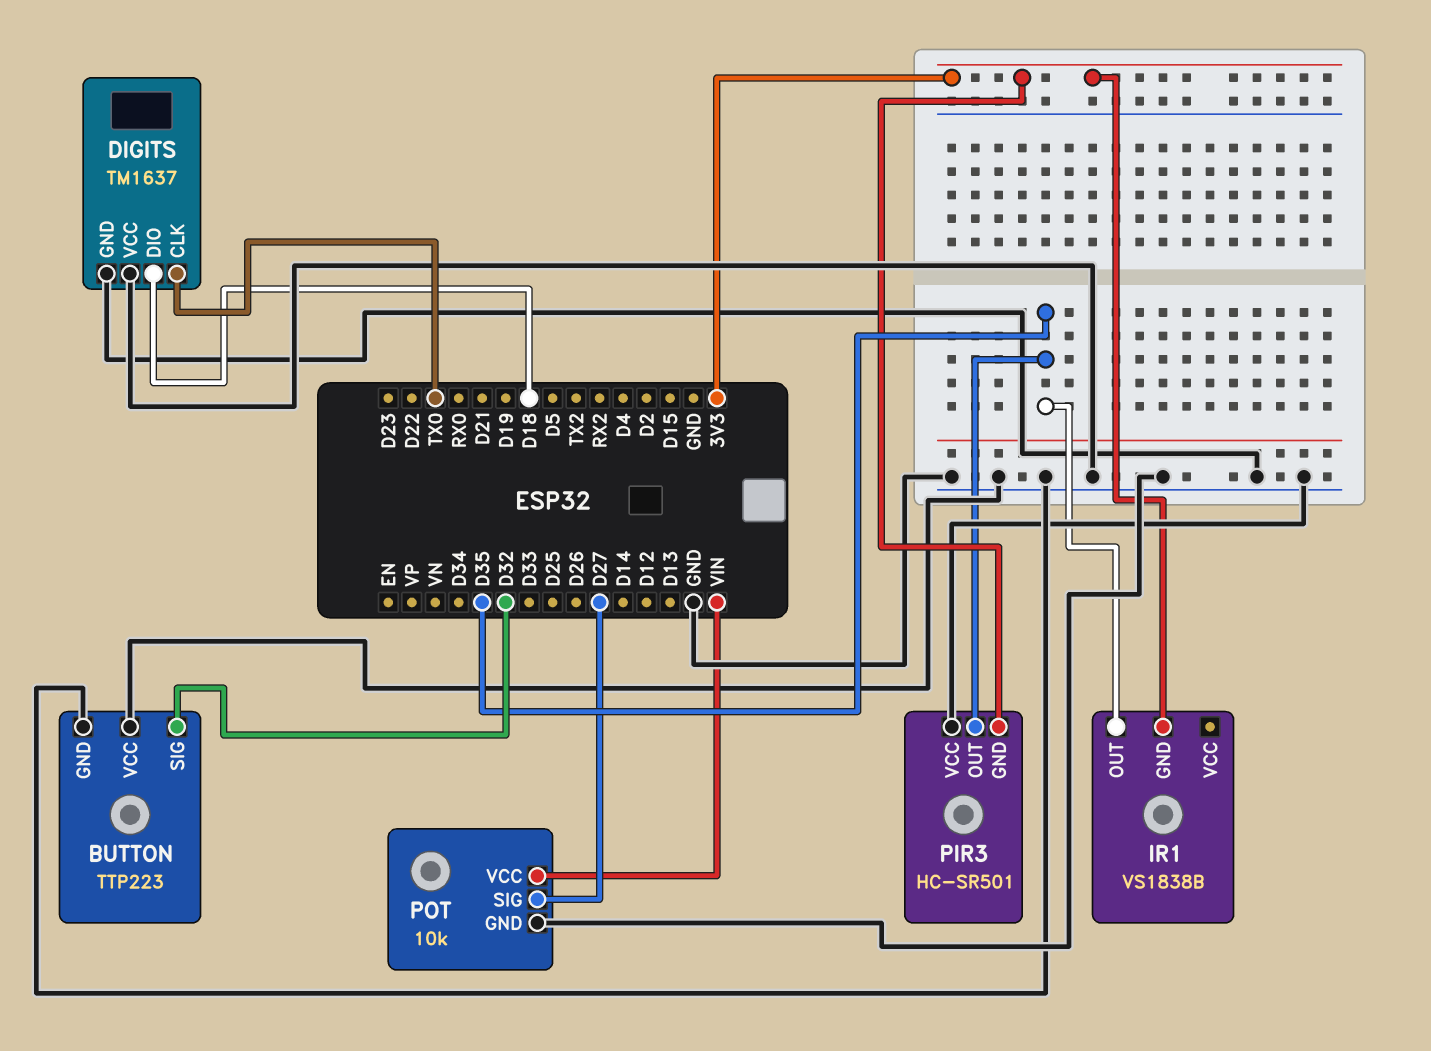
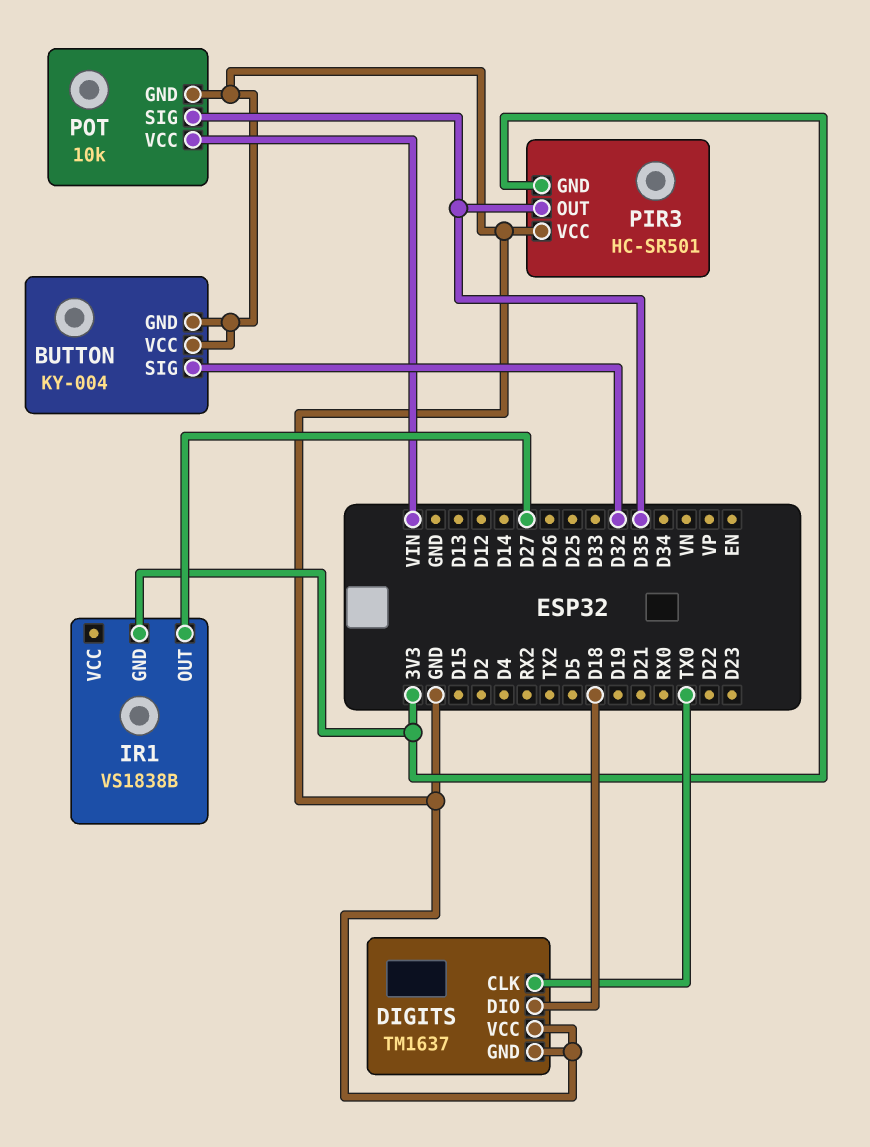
BUTTON: TTP223 -> KY-004
IR1 pin OUT: D35 -> D27
POT pin SIG: D27 -> D35

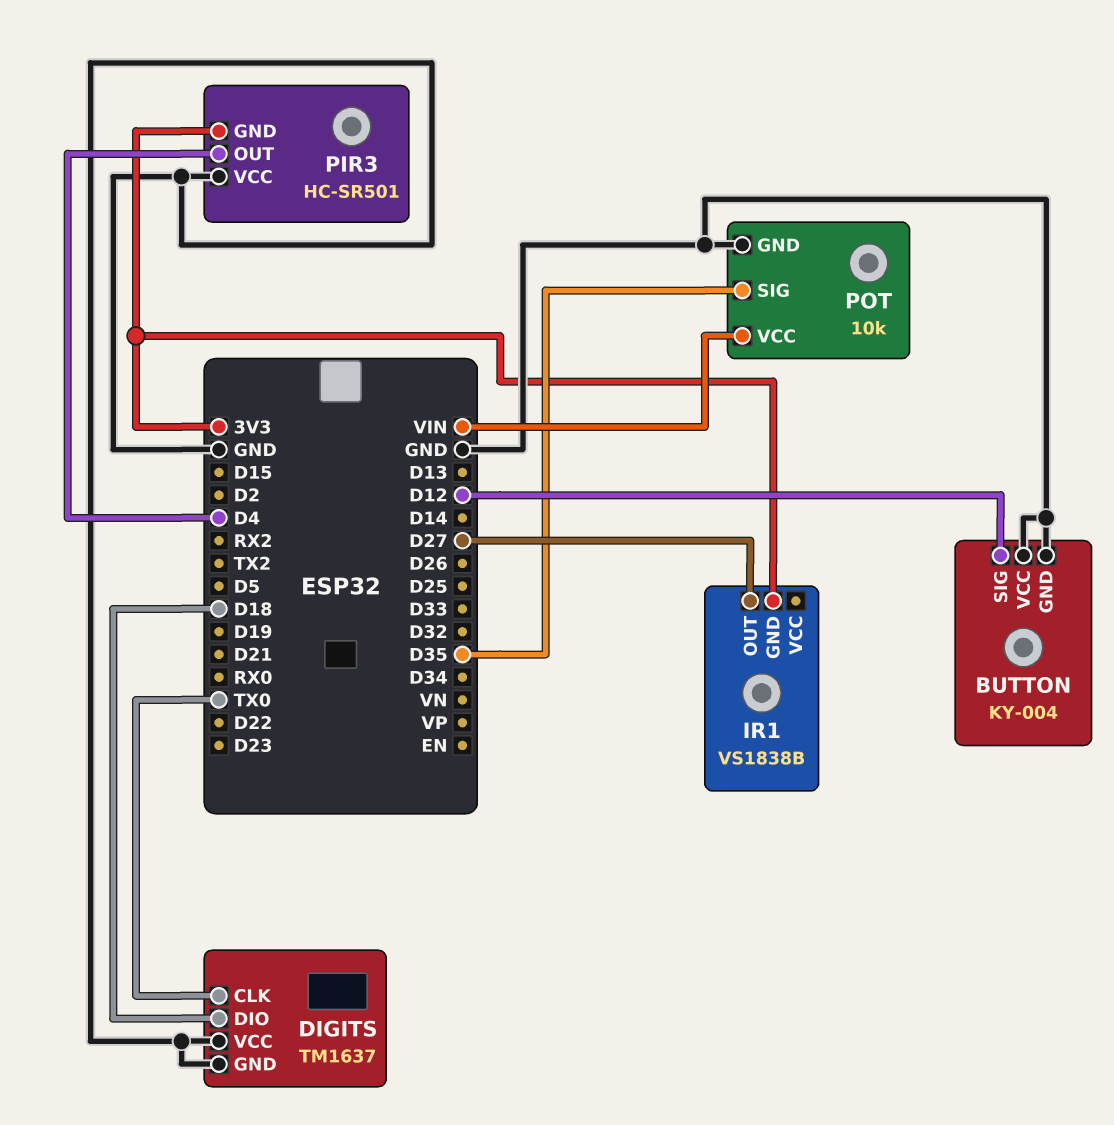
BUTTON pin SIG: D32 -> D12
PIR3 pin OUT: D35 -> D4

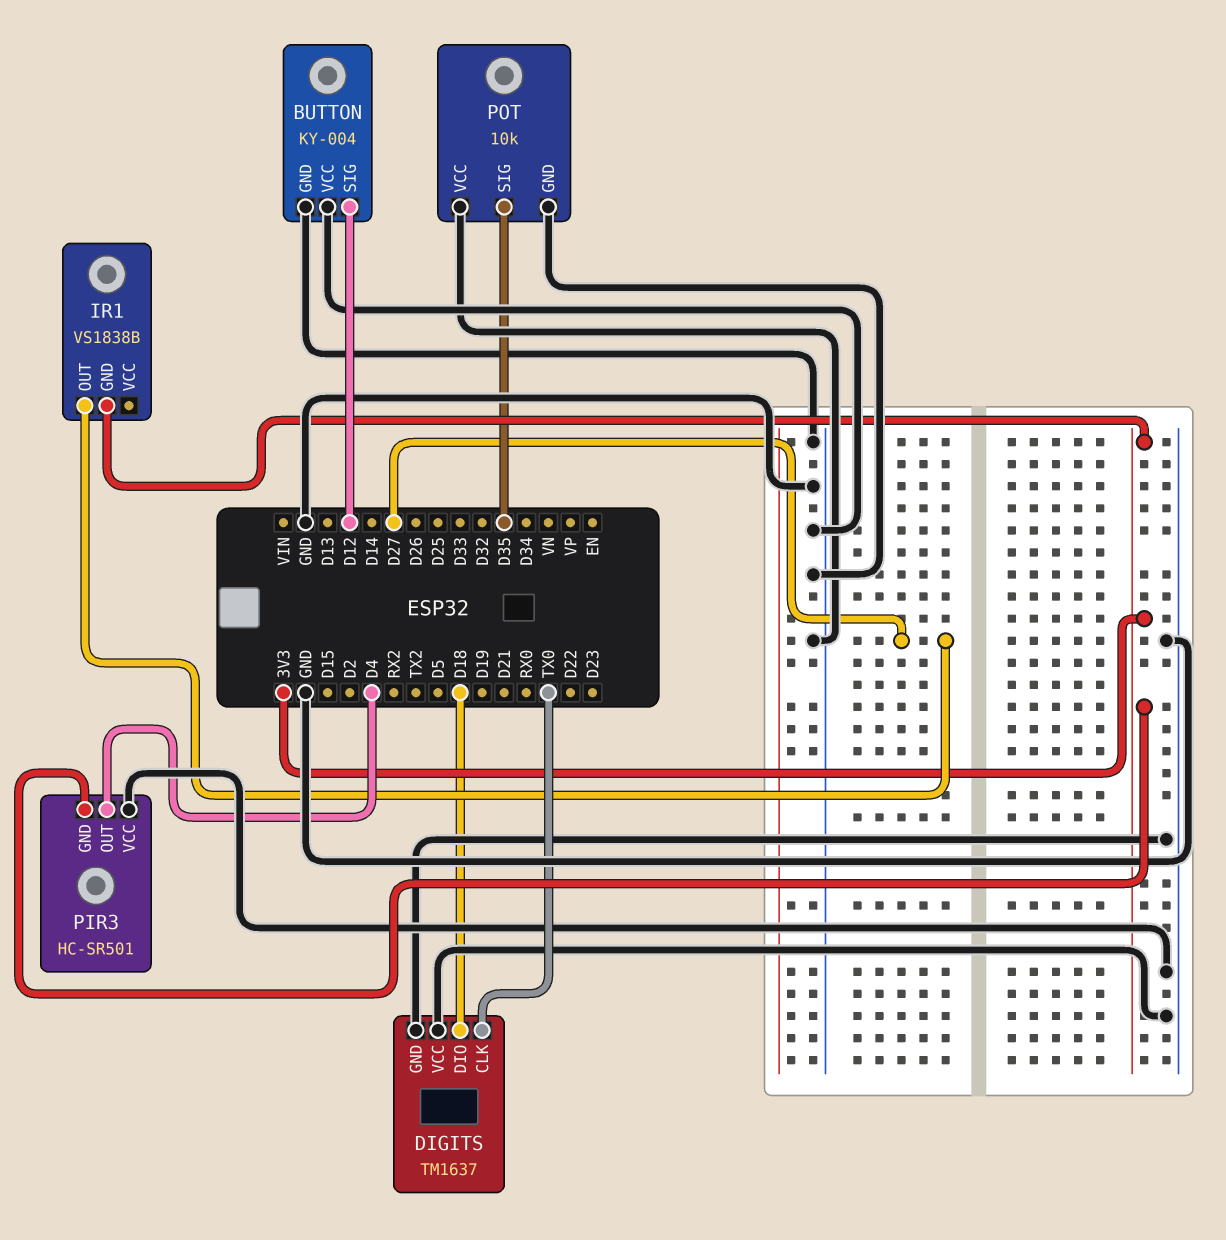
POT pin VCC: VIN -> GND

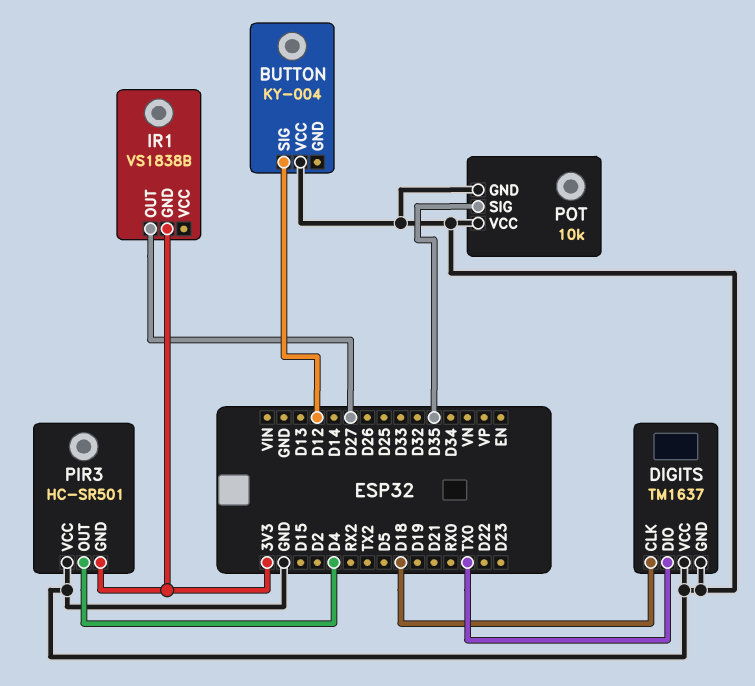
BUTTON pin GND: GND -> none
DIGITS pin CLK: TX0 -> D18
DIGITS pin DIO: D18 -> TX0

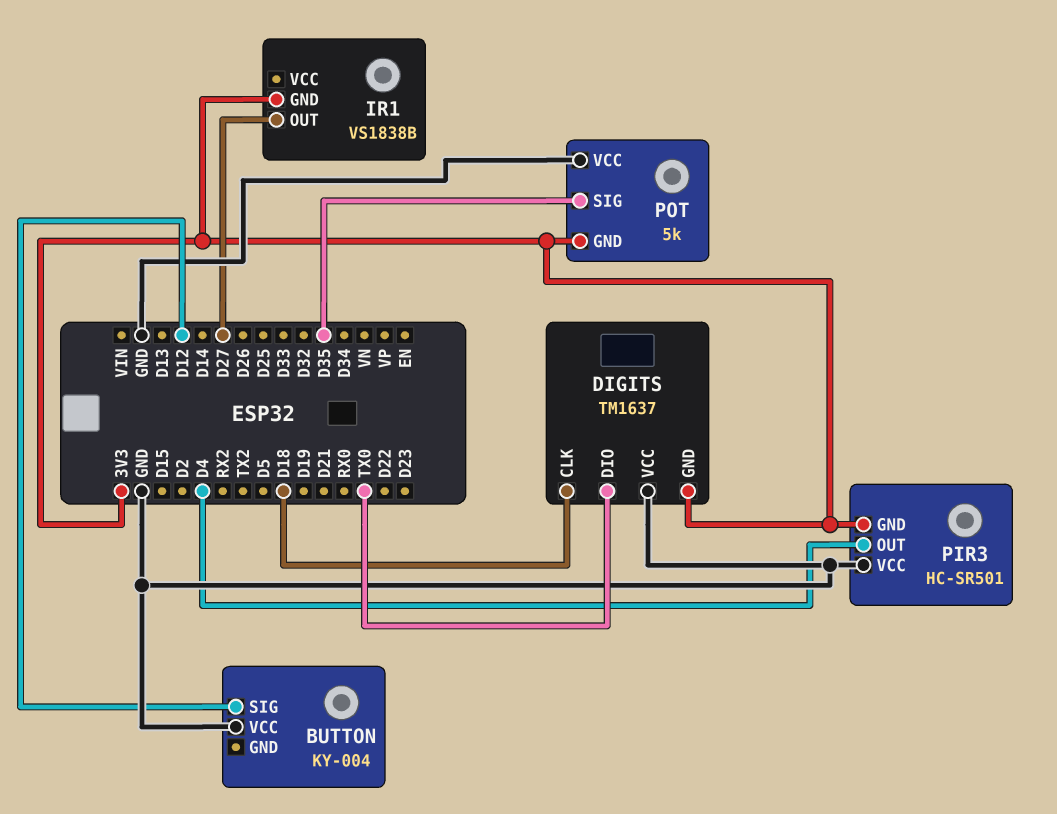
DIGITS pin GND: GND -> 3V3
POT: 10k -> 5k
POT pin GND: GND -> 3V3

